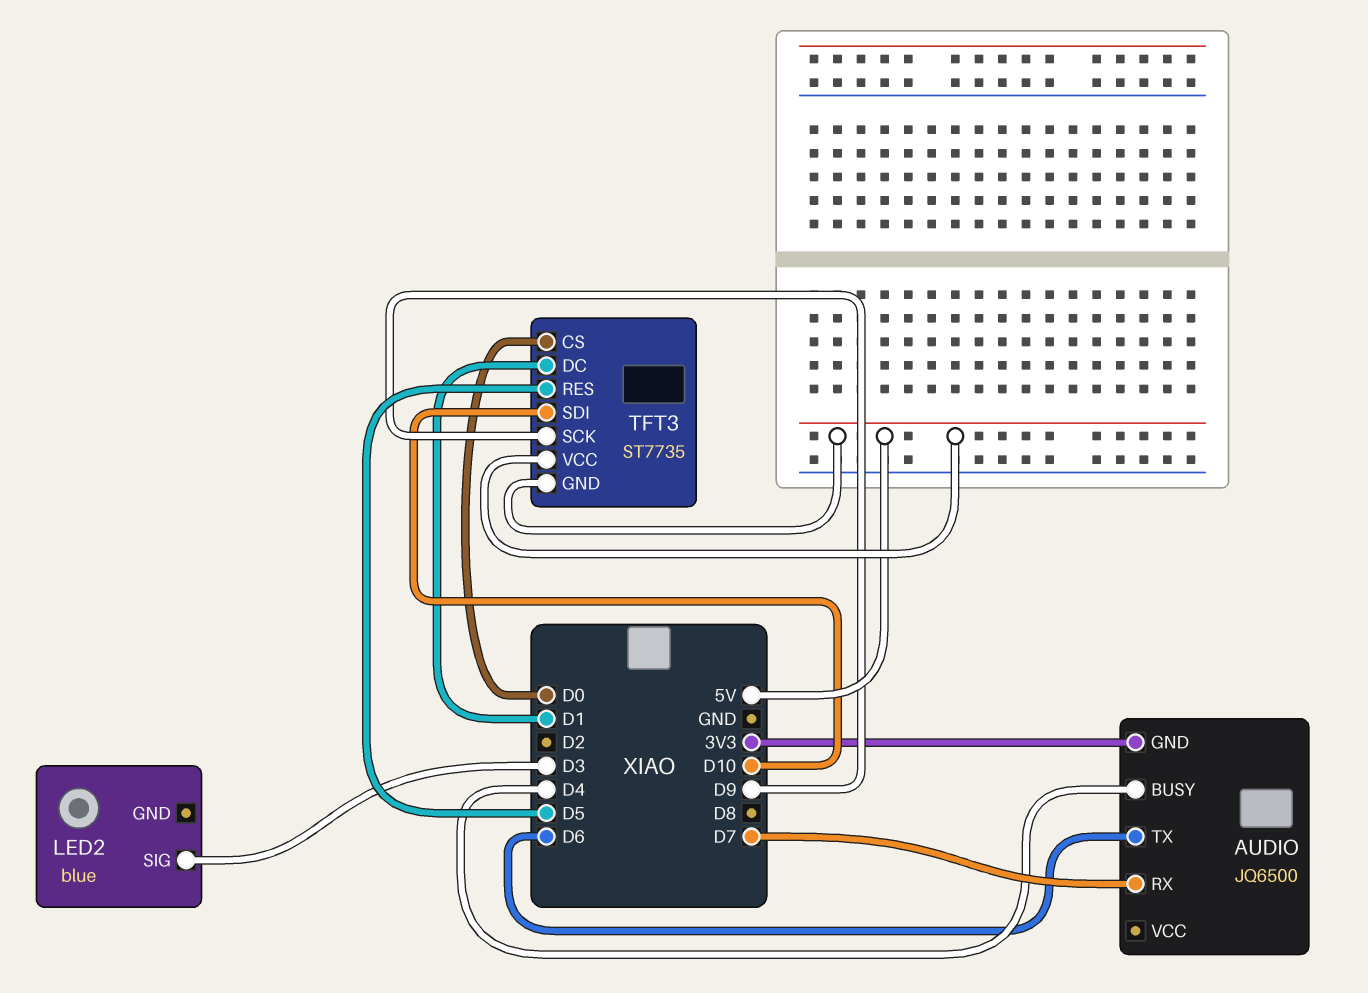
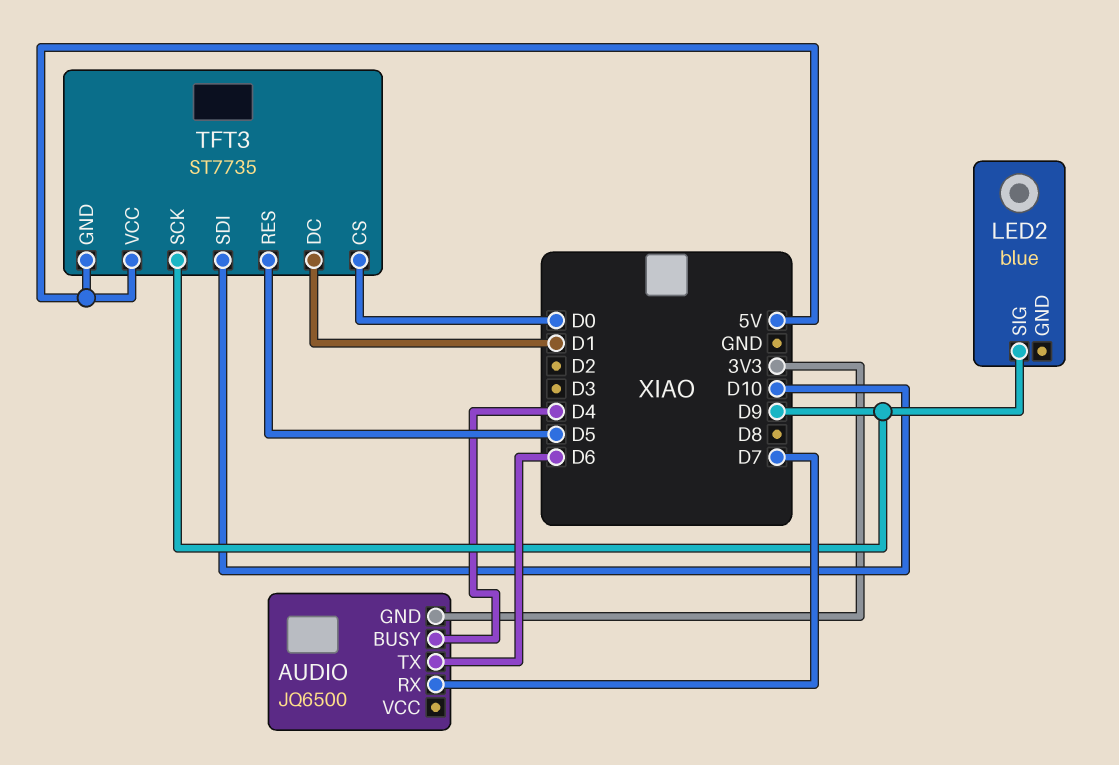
LED2 pin SIG: D3 -> D9

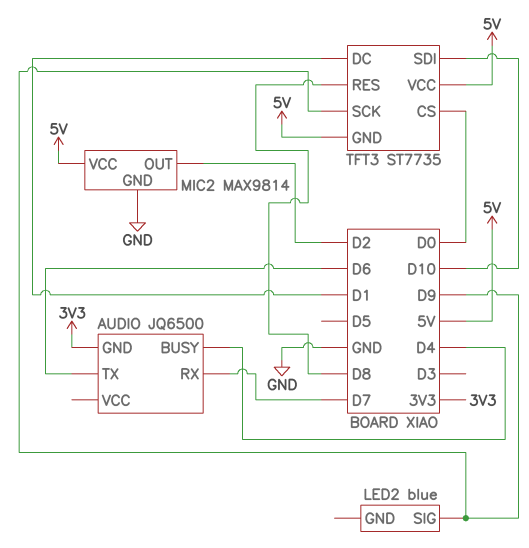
MIC2: none -> MAX9814
MIC2 pin GND: none -> GND
MIC2 pin OUT: none -> D2
MIC2 pin VCC: none -> 5V
TFT3 pin RES: D5 -> D8

